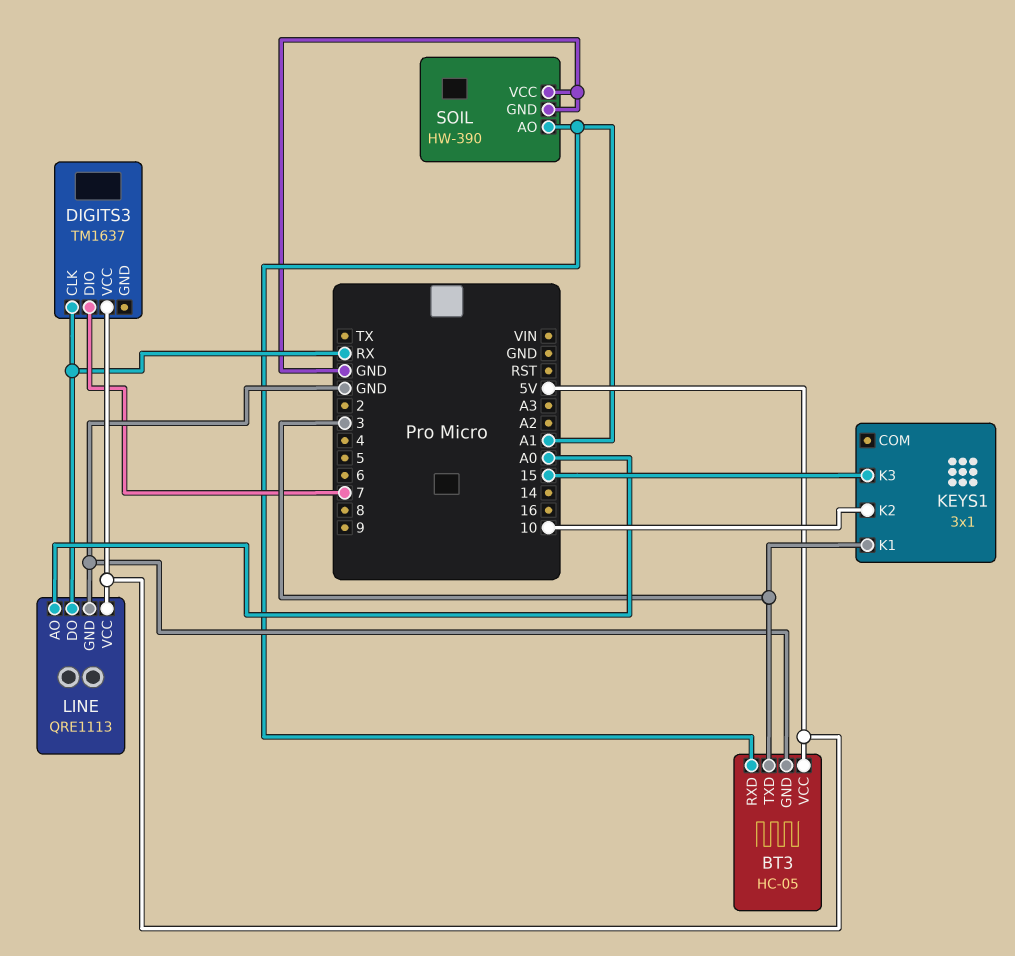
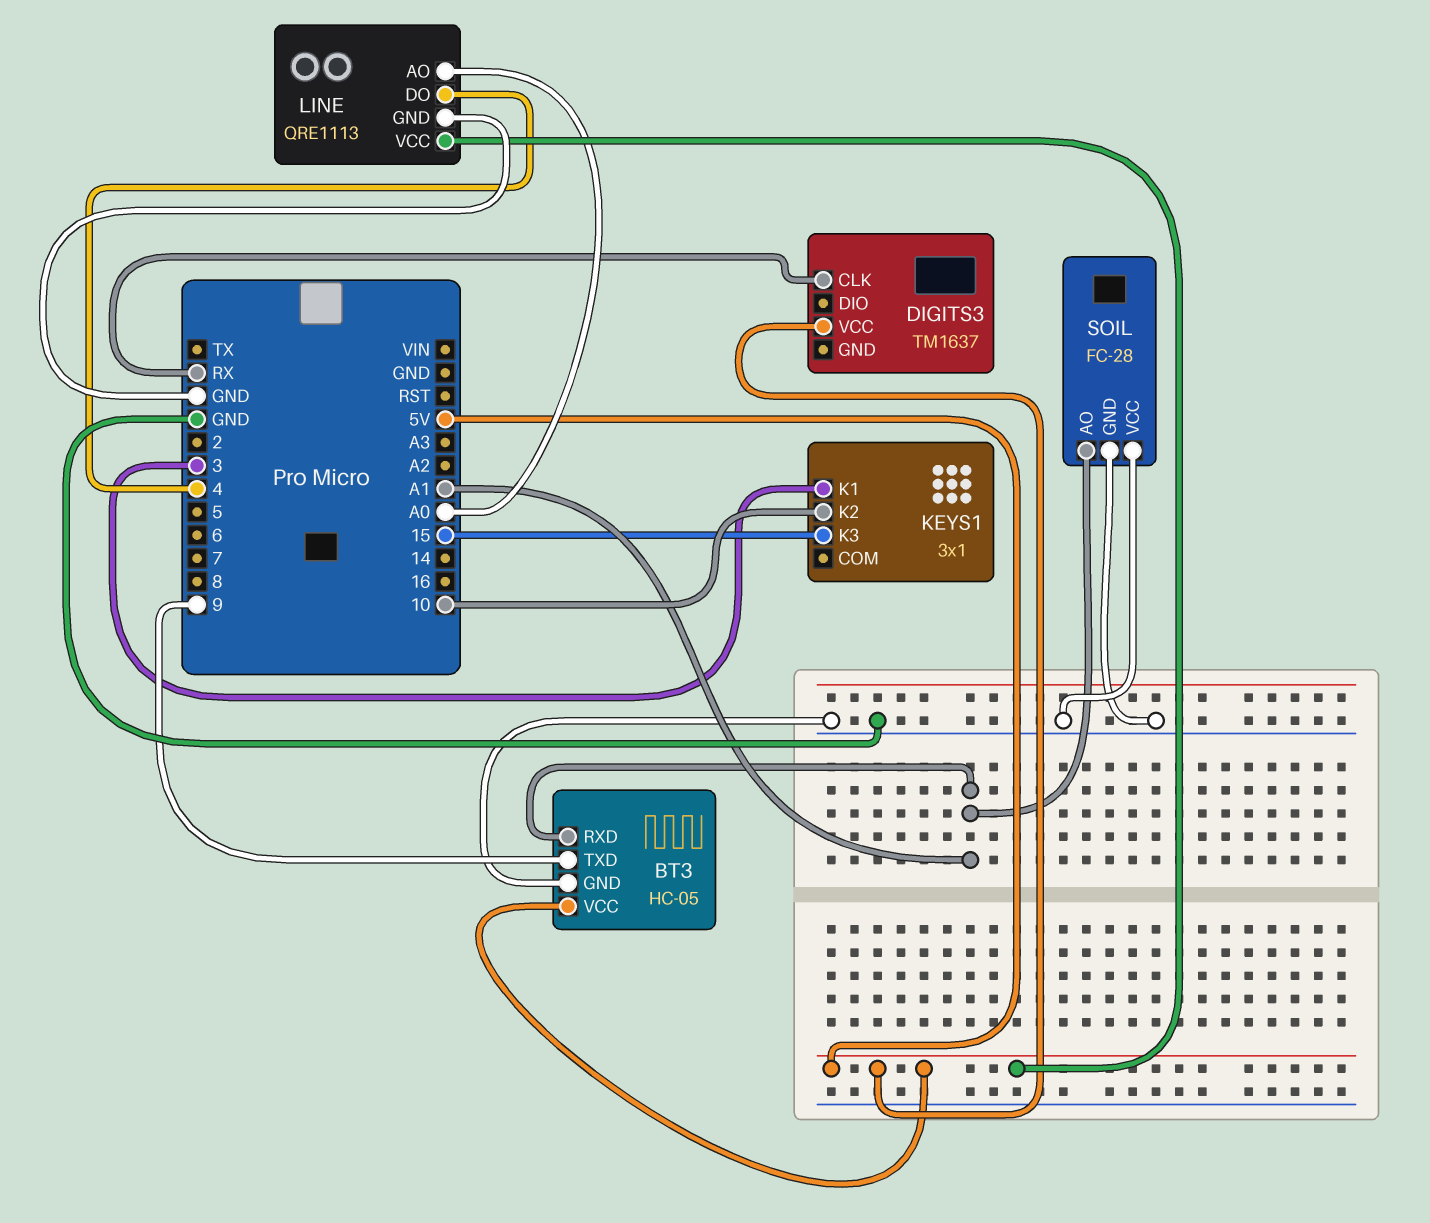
BT3 pin TXD: 3 -> 9
DIGITS3 pin DIO: 7 -> none
LINE pin DO: RX -> 4
SOIL: HW-390 -> FC-28

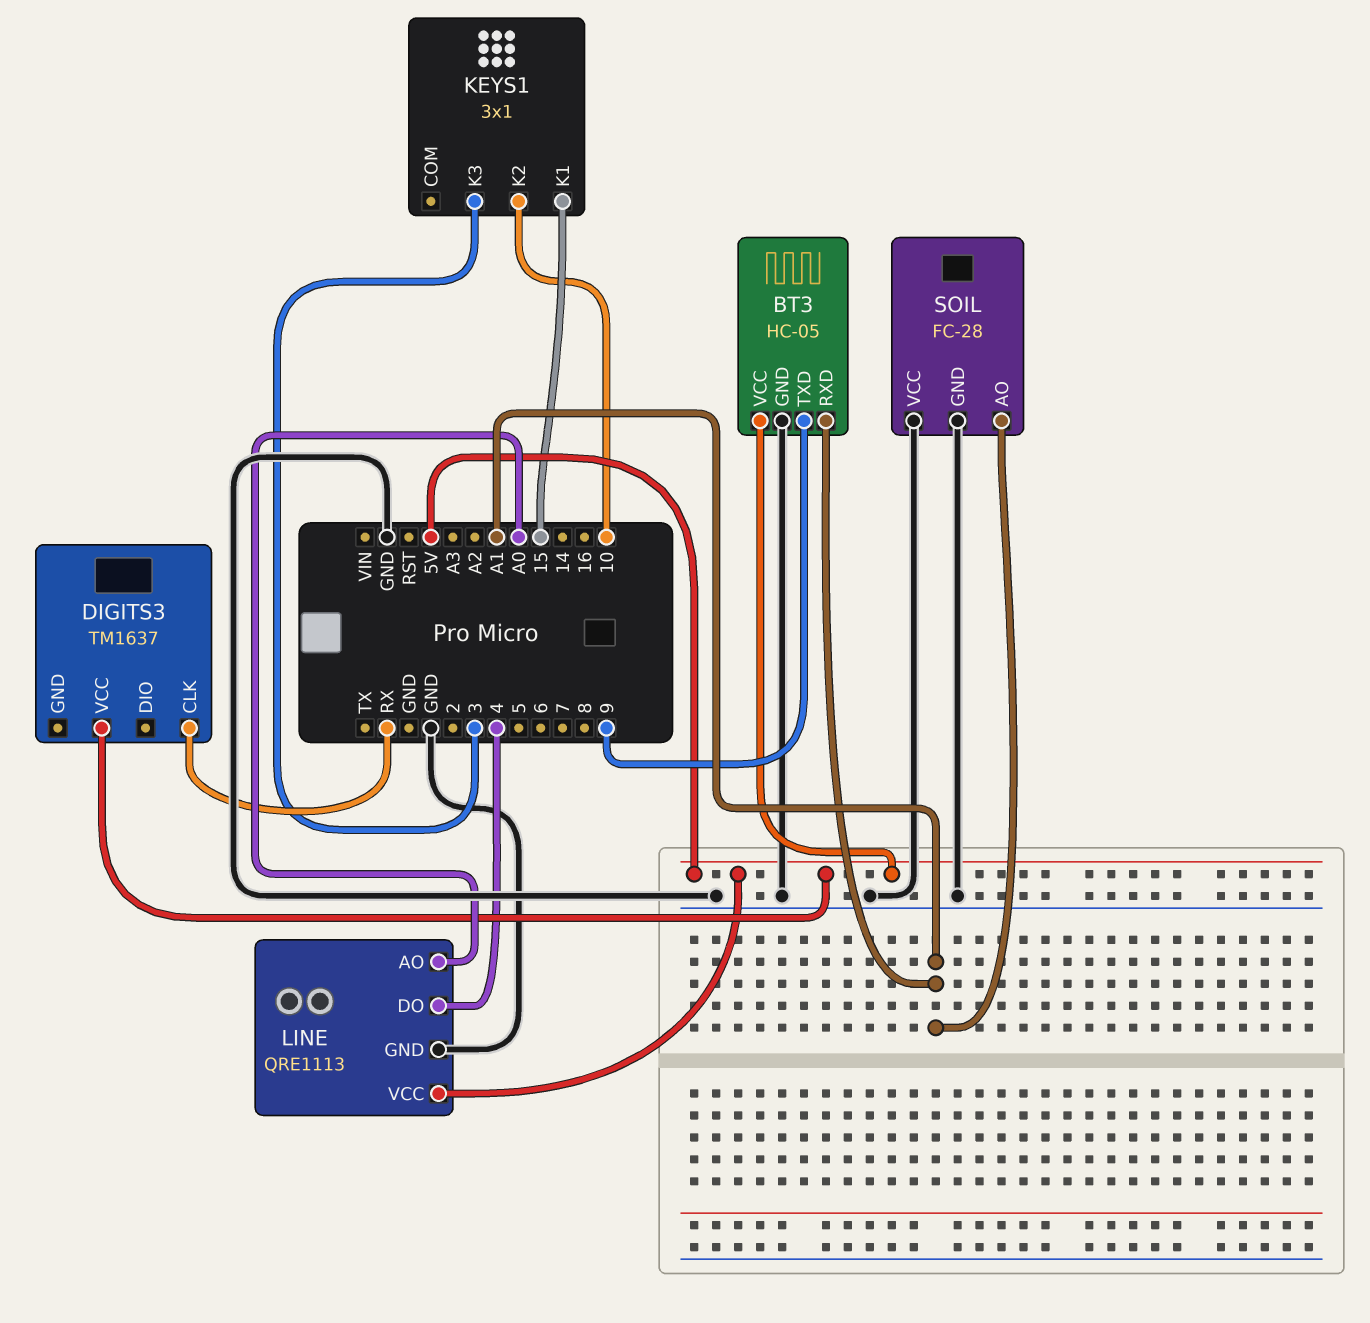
KEYS1 pin K1: 3 -> 15
KEYS1 pin K3: 15 -> 3

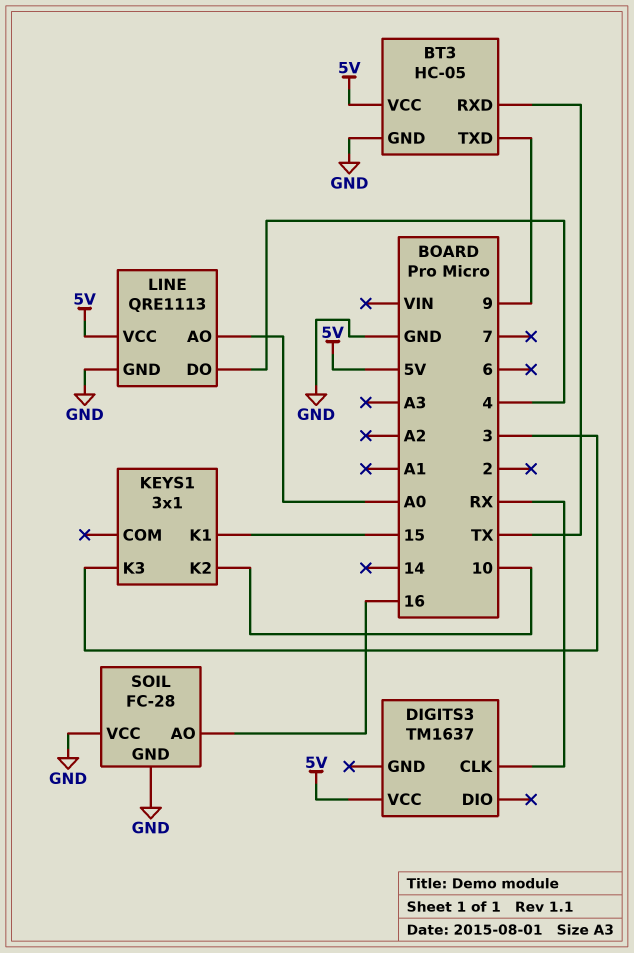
BT3 pin RXD: A1 -> TX
SOIL pin AO: A1 -> 16

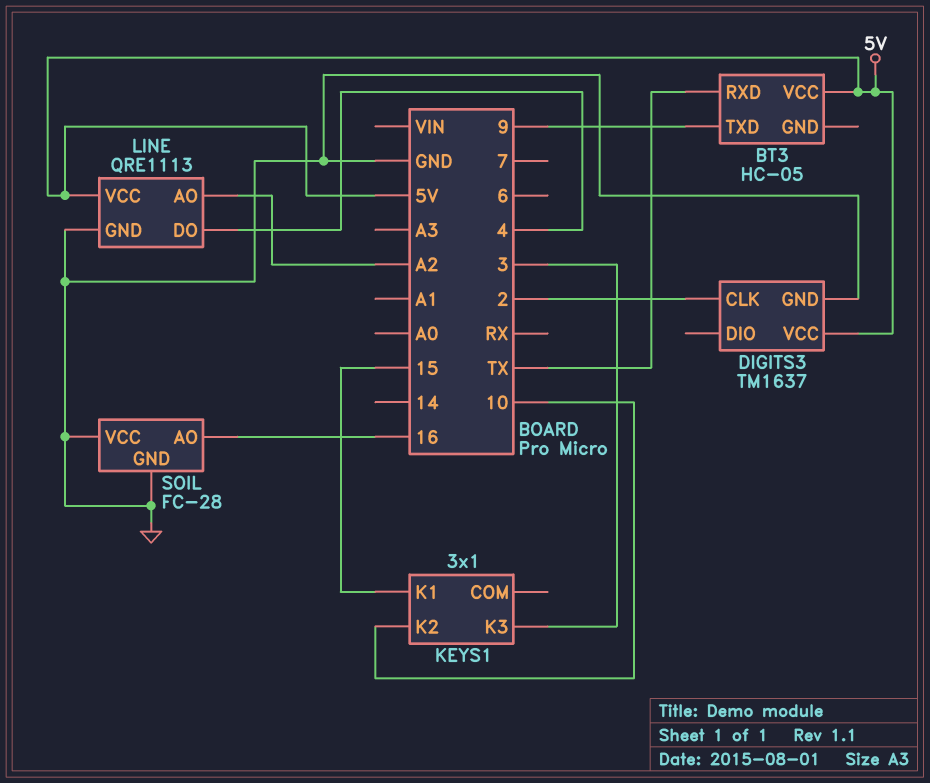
BT3 pin GND: GND -> none
DIGITS3 pin CLK: RX -> 2
DIGITS3 pin GND: none -> GND
LINE pin AO: A0 -> A2

